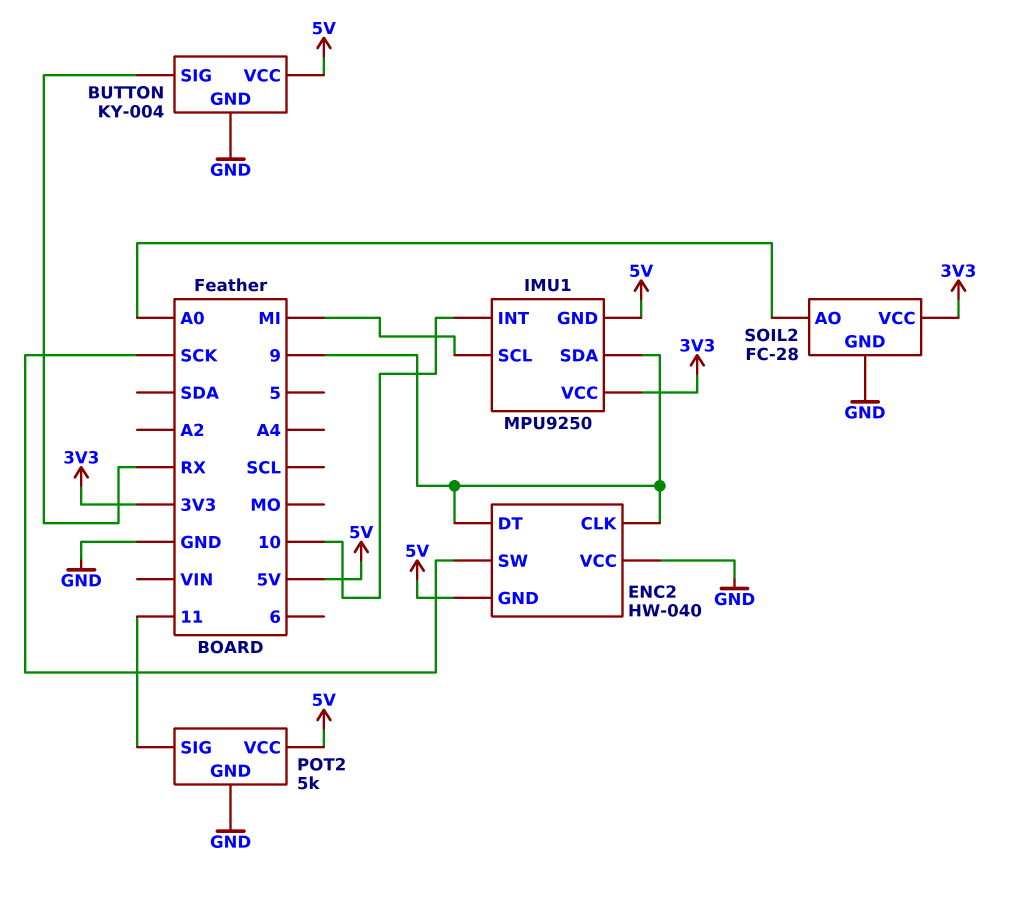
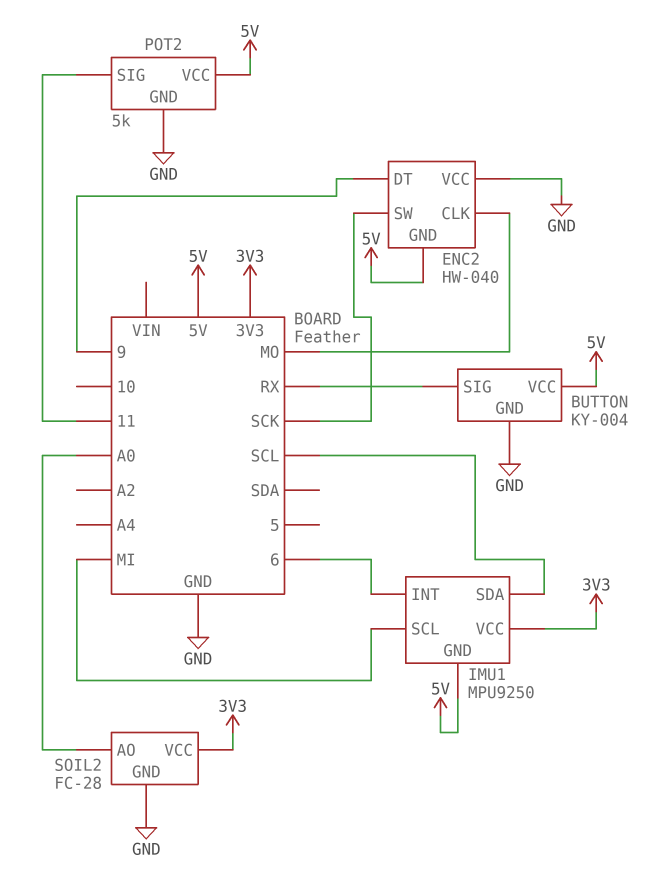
ENC2 pin CLK: 9 -> MO
IMU1 pin INT: 10 -> 6
IMU1 pin SDA: 9 -> SCL

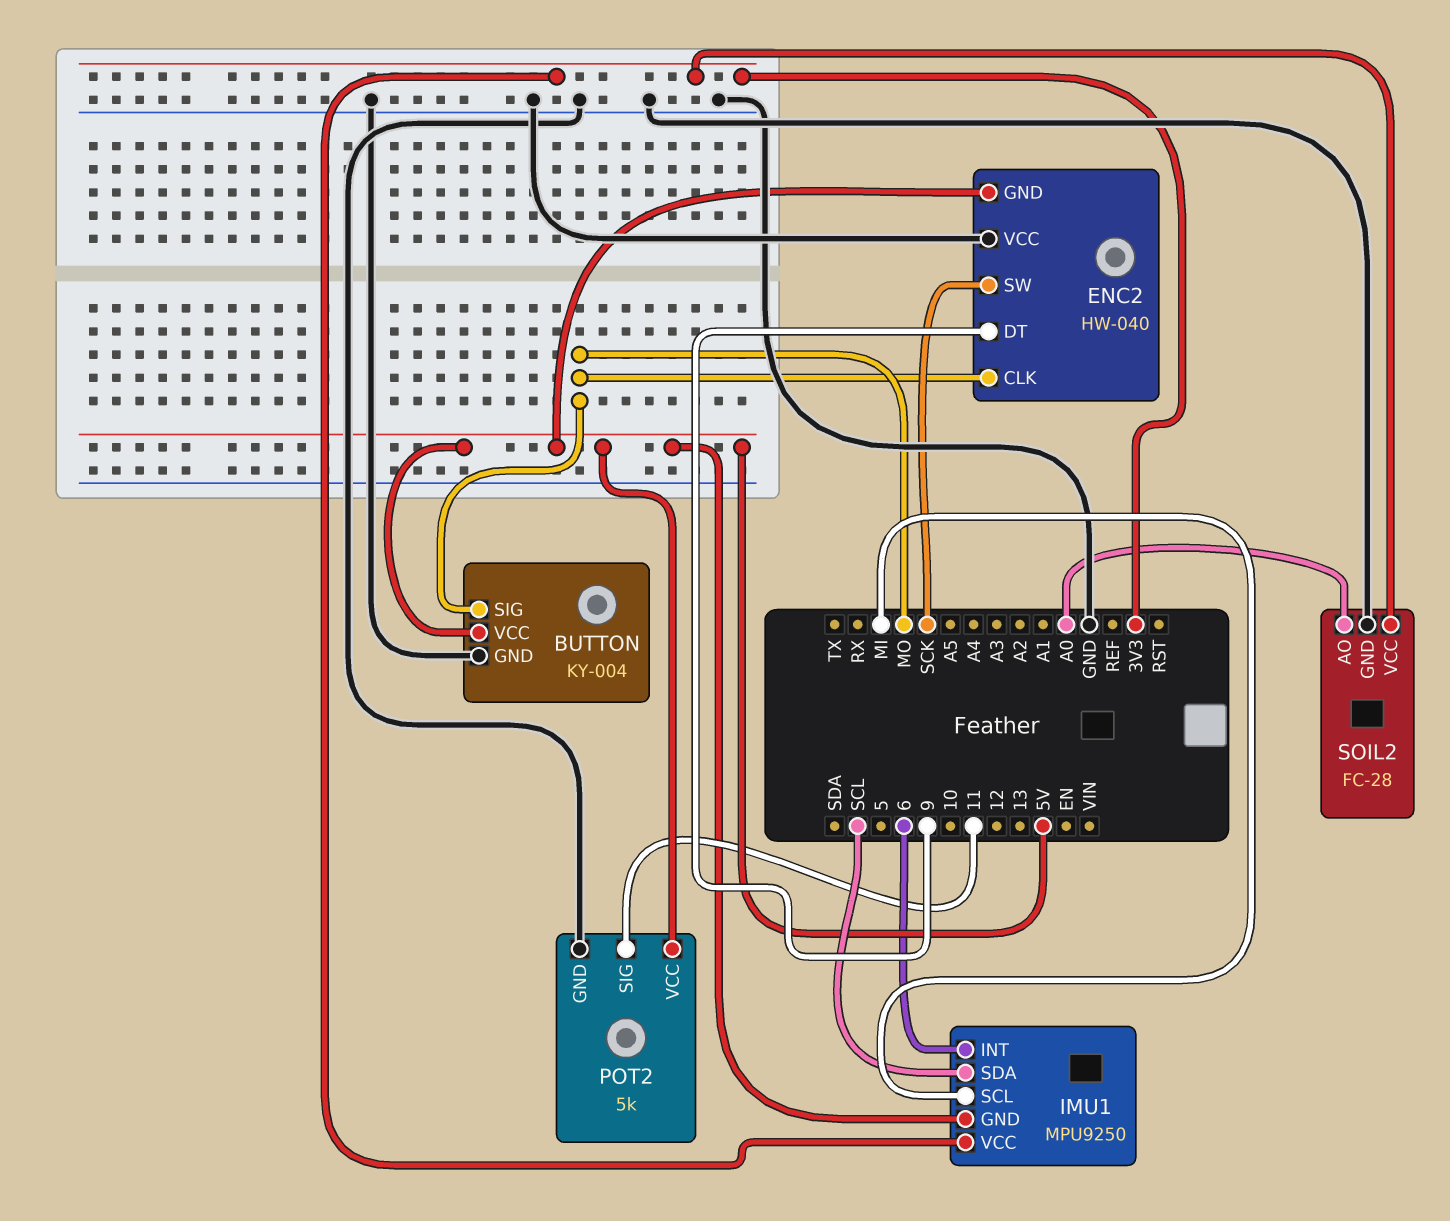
BUTTON pin SIG: RX -> MO

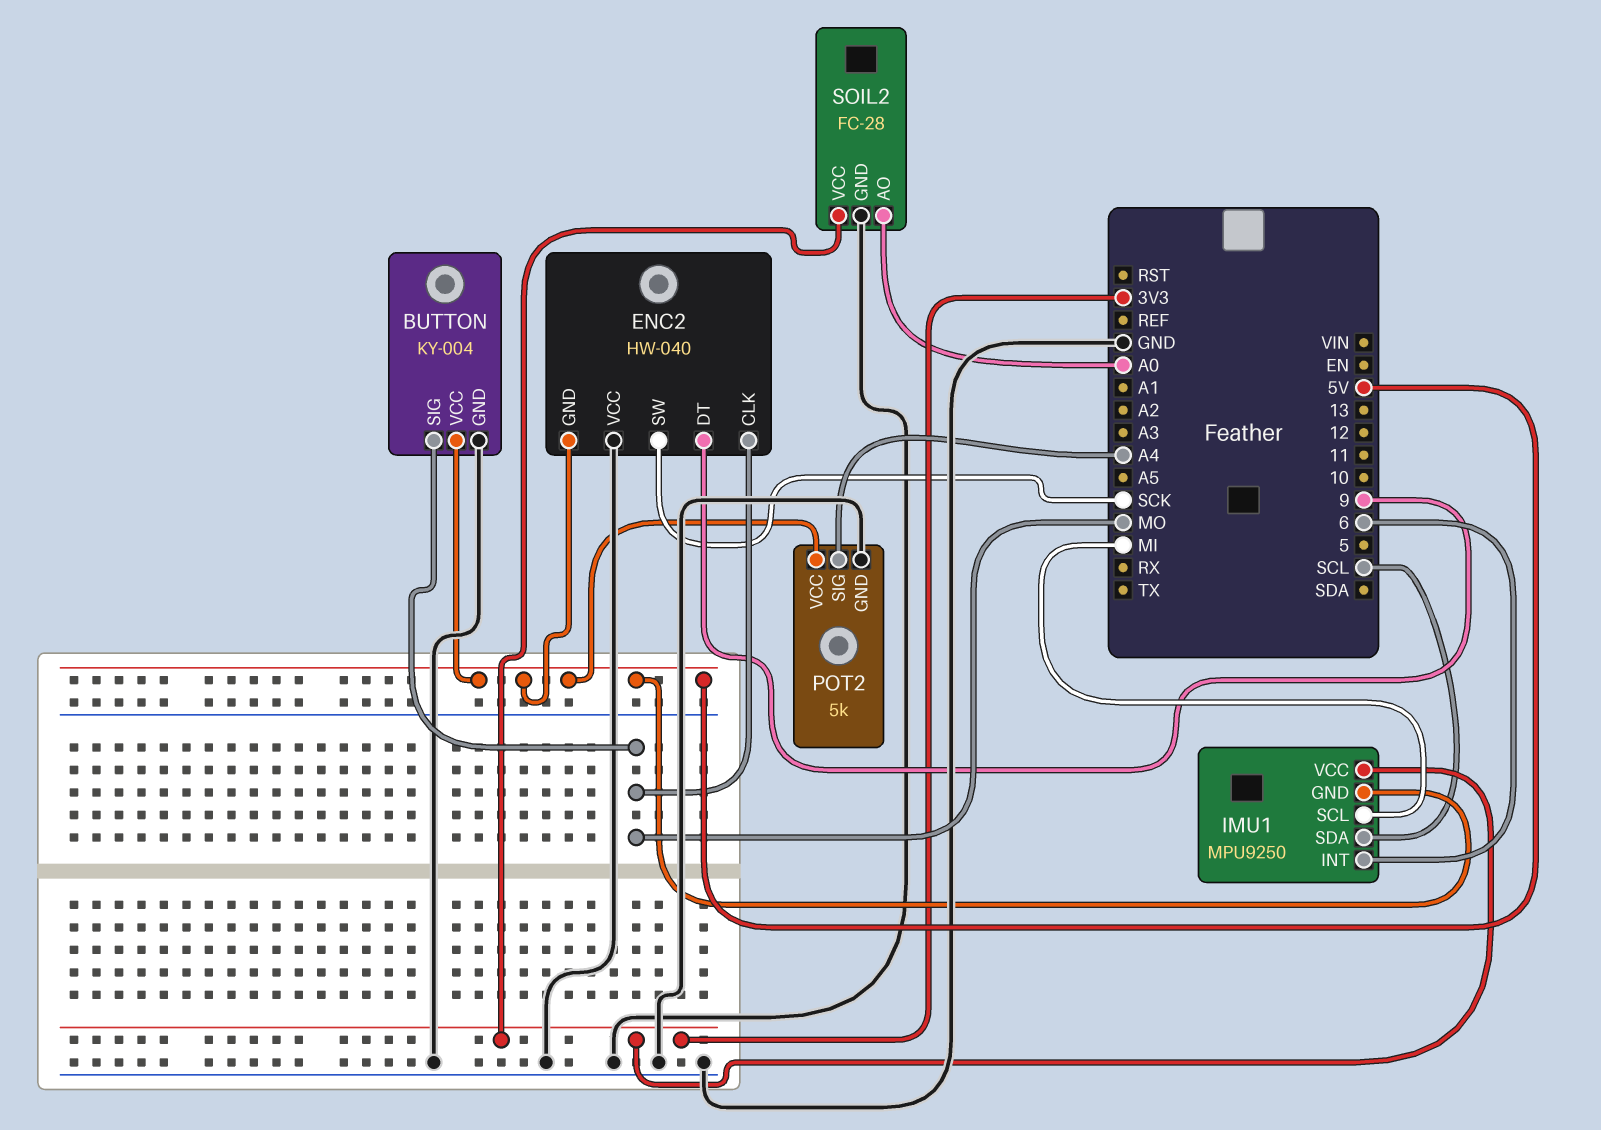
POT2 pin SIG: 11 -> A4

